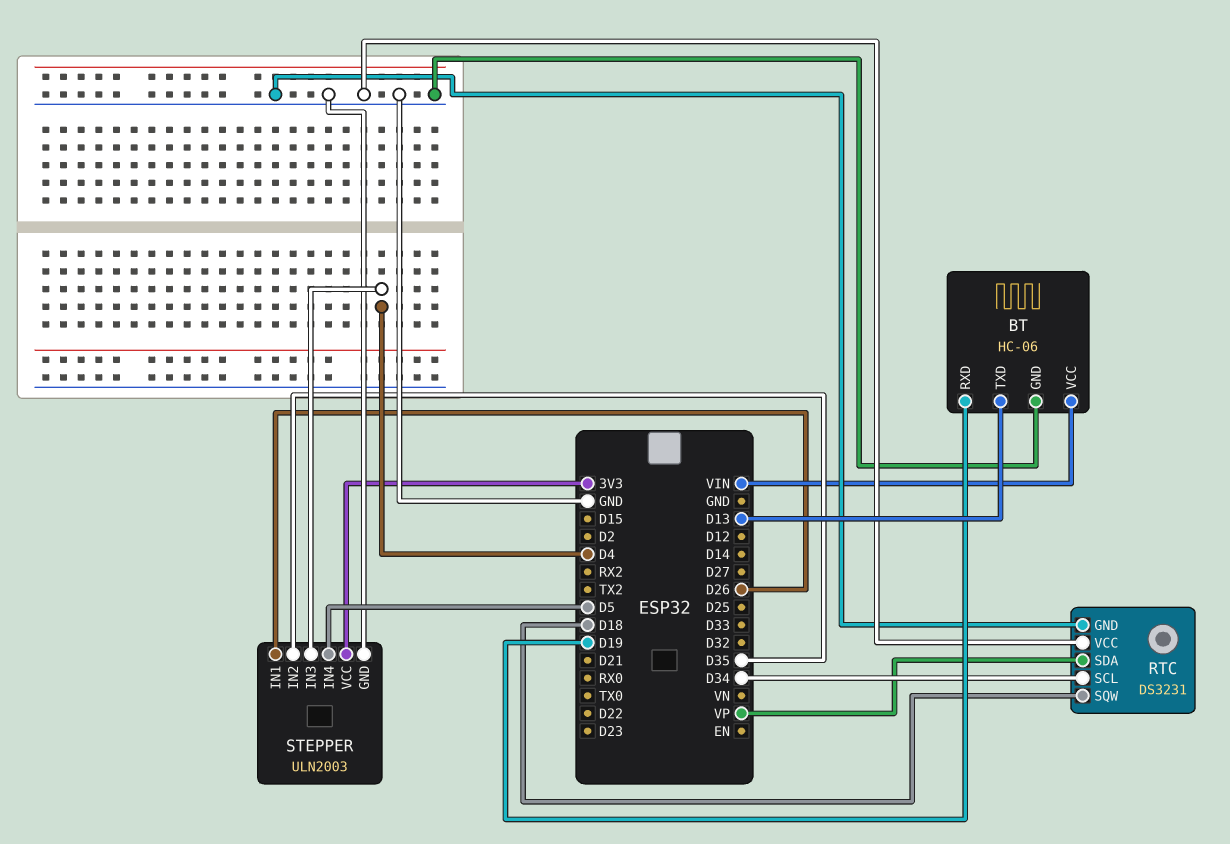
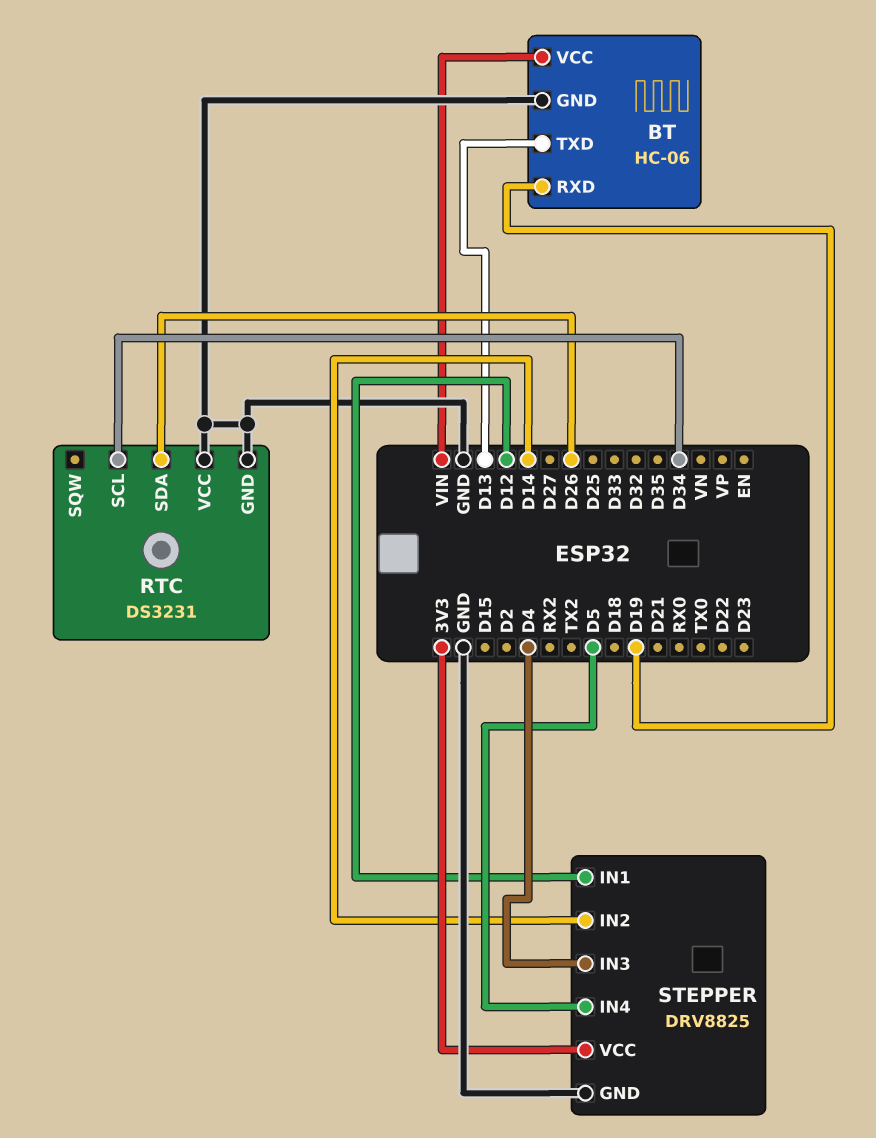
RTC pin SDA: VP -> D26
RTC pin SQW: D18 -> none
STEPPER: ULN2003 -> DRV8825
STEPPER pin IN1: D26 -> D12
STEPPER pin IN2: D35 -> D14

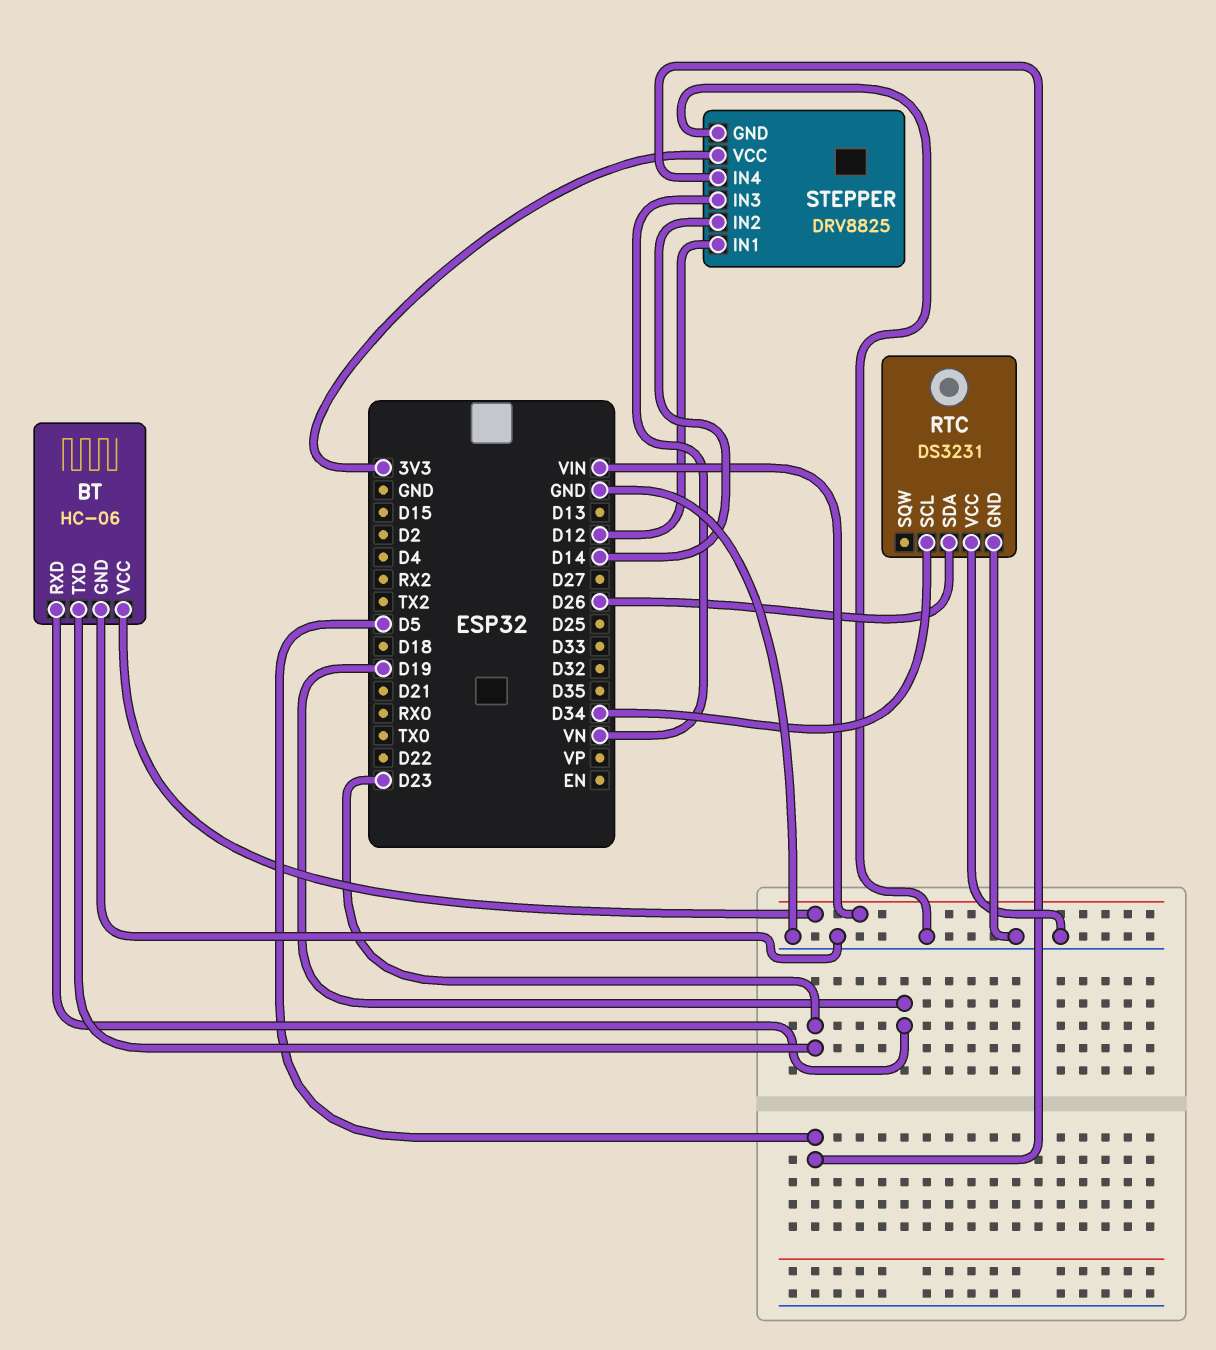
BT pin TXD: D13 -> D23
STEPPER pin IN3: D4 -> VN

